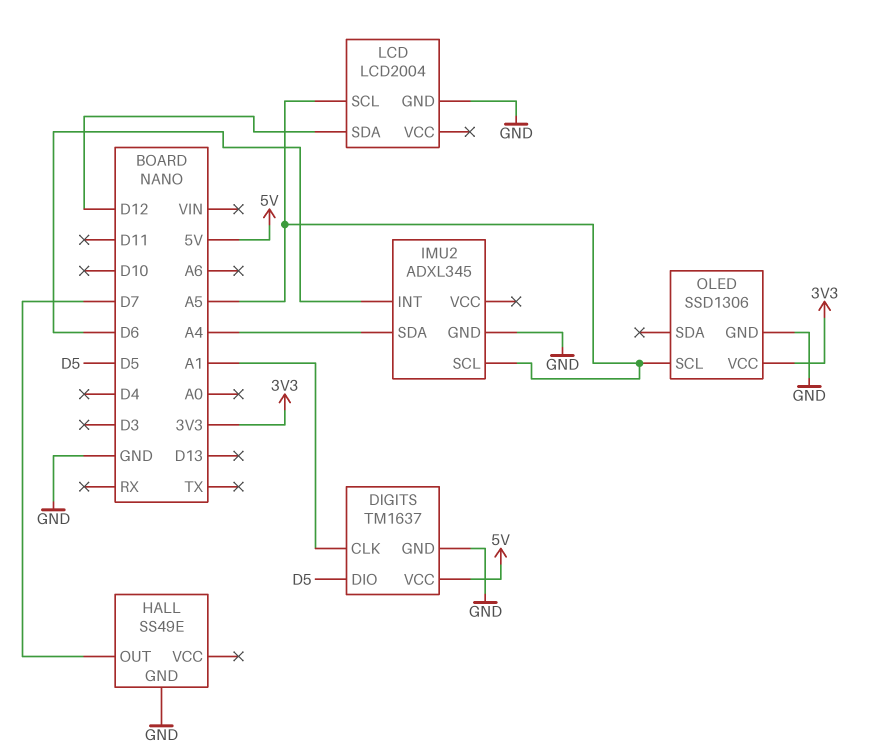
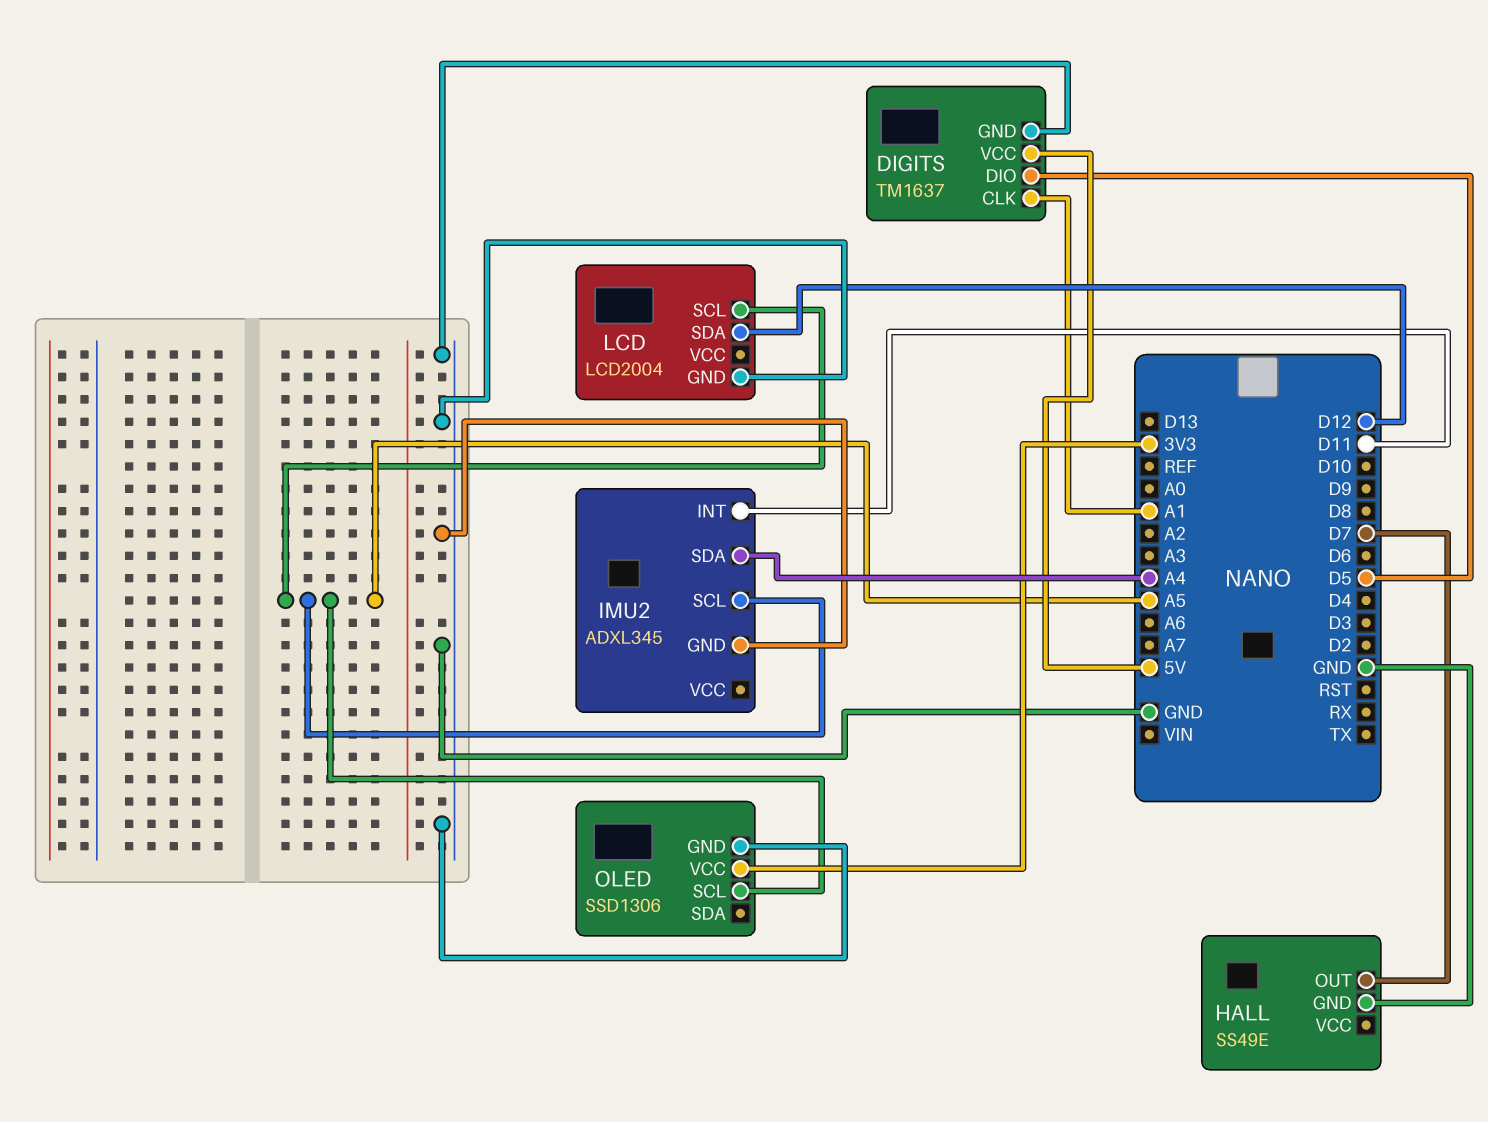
IMU2 pin INT: D6 -> D11

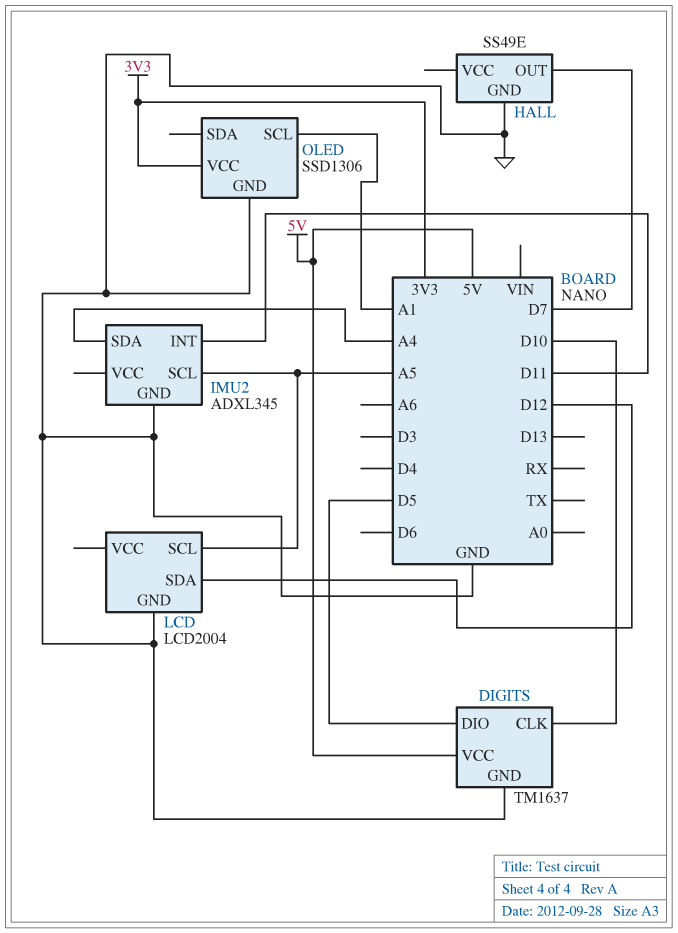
DIGITS pin CLK: A1 -> D10
OLED pin SCL: A5 -> A1

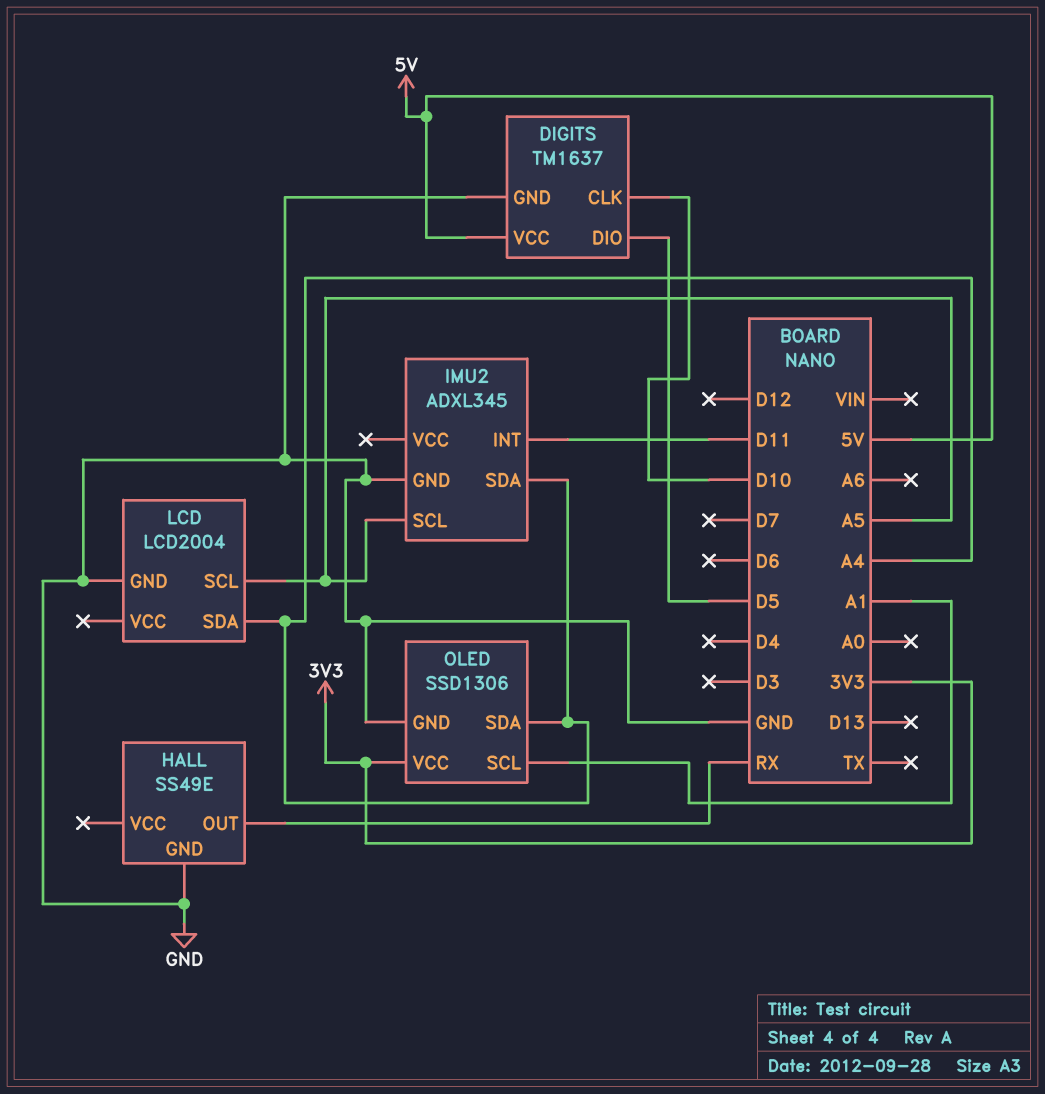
HALL pin OUT: D7 -> RX
LCD pin SDA: D12 -> A4
OLED pin SDA: none -> A4

